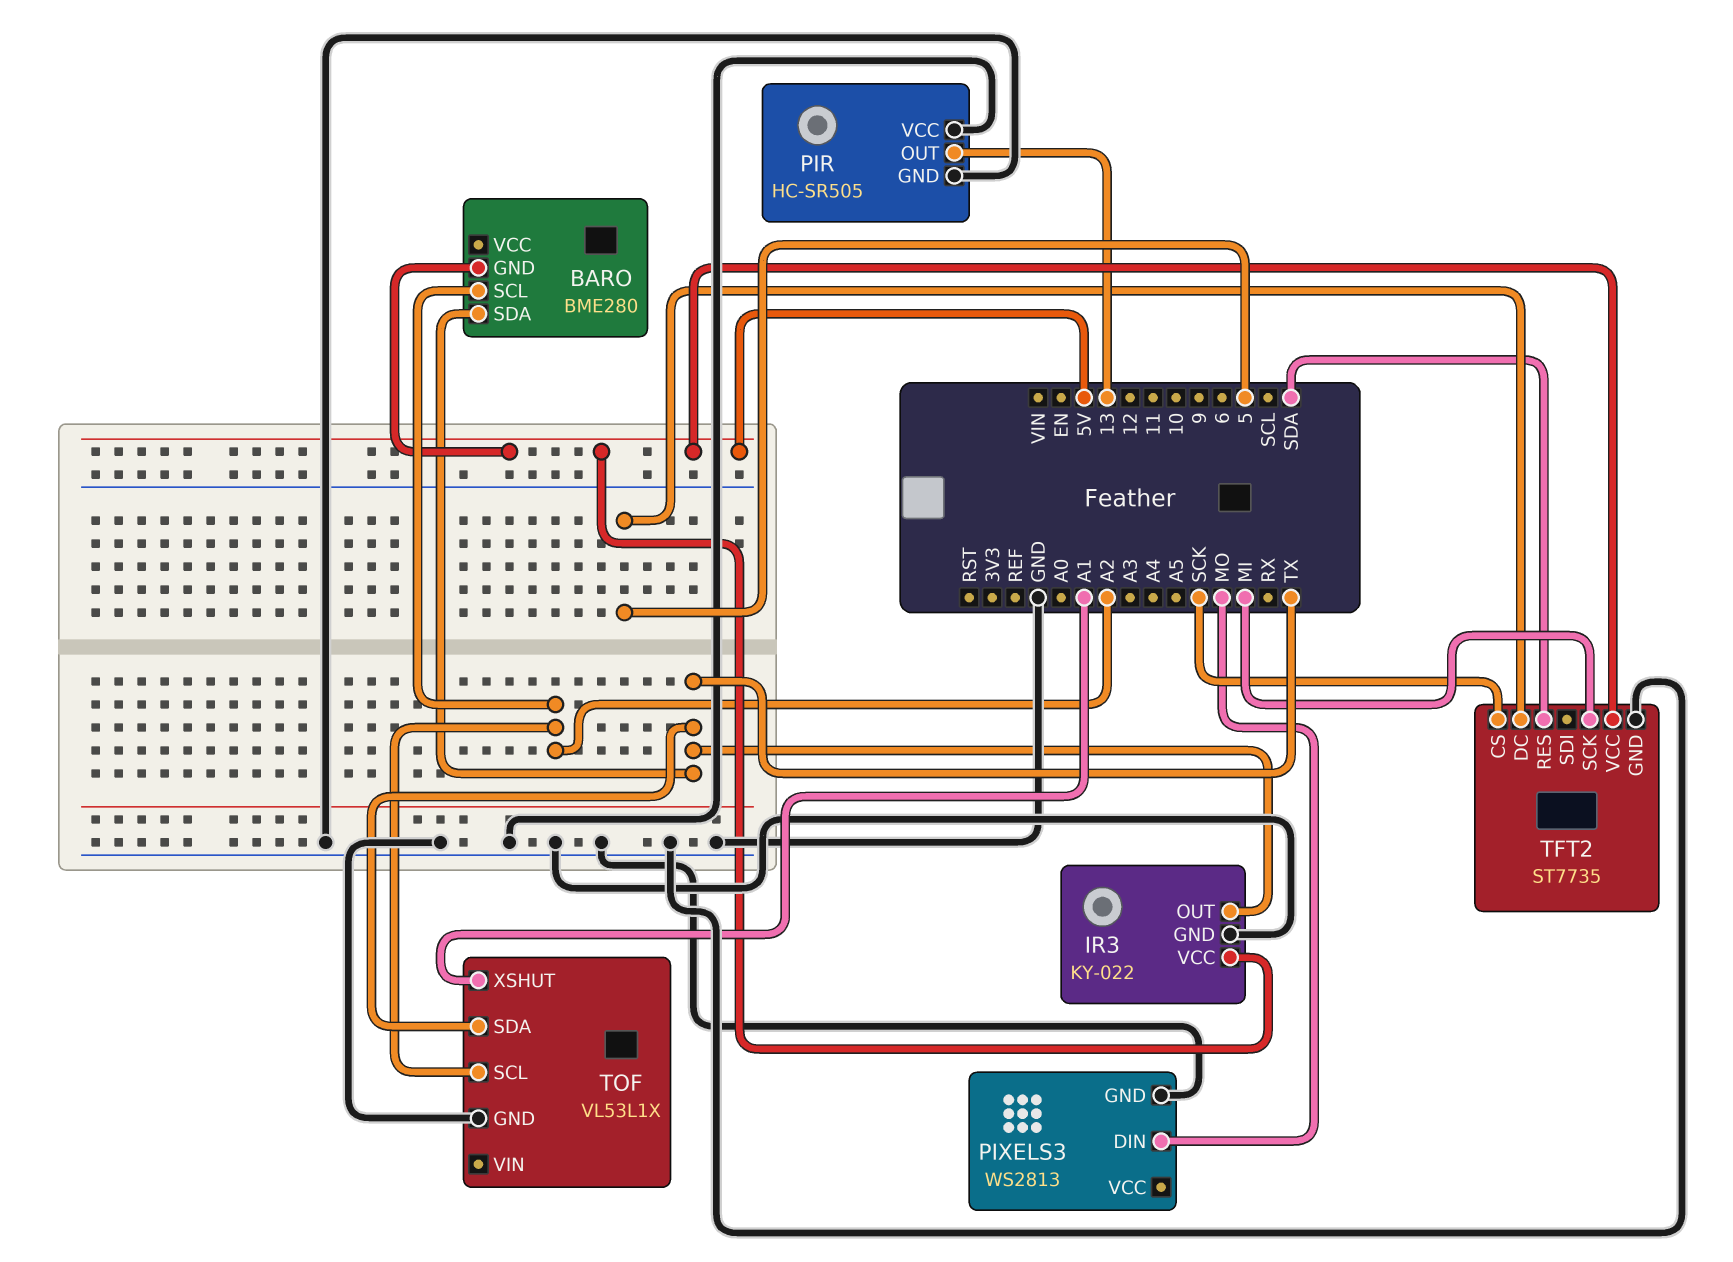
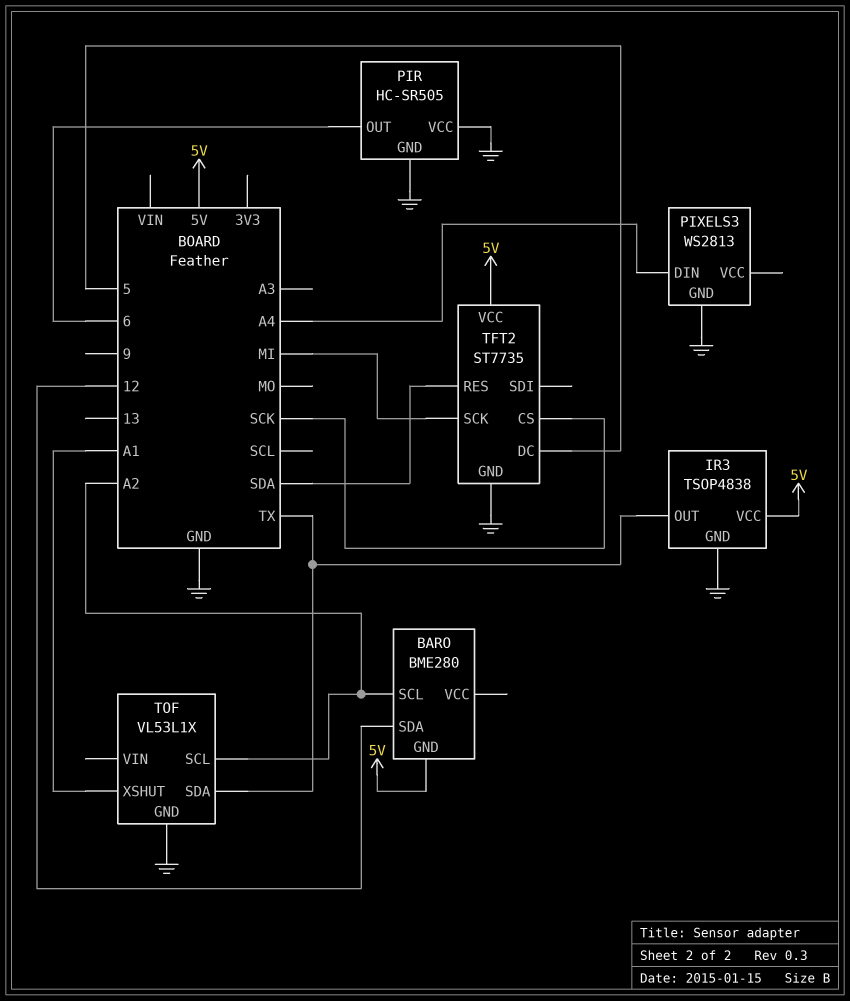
BARO pin SDA: TX -> 12
IR3: KY-022 -> TSOP4838
PIR pin OUT: 13 -> 6
PIXELS3 pin DIN: MO -> A4

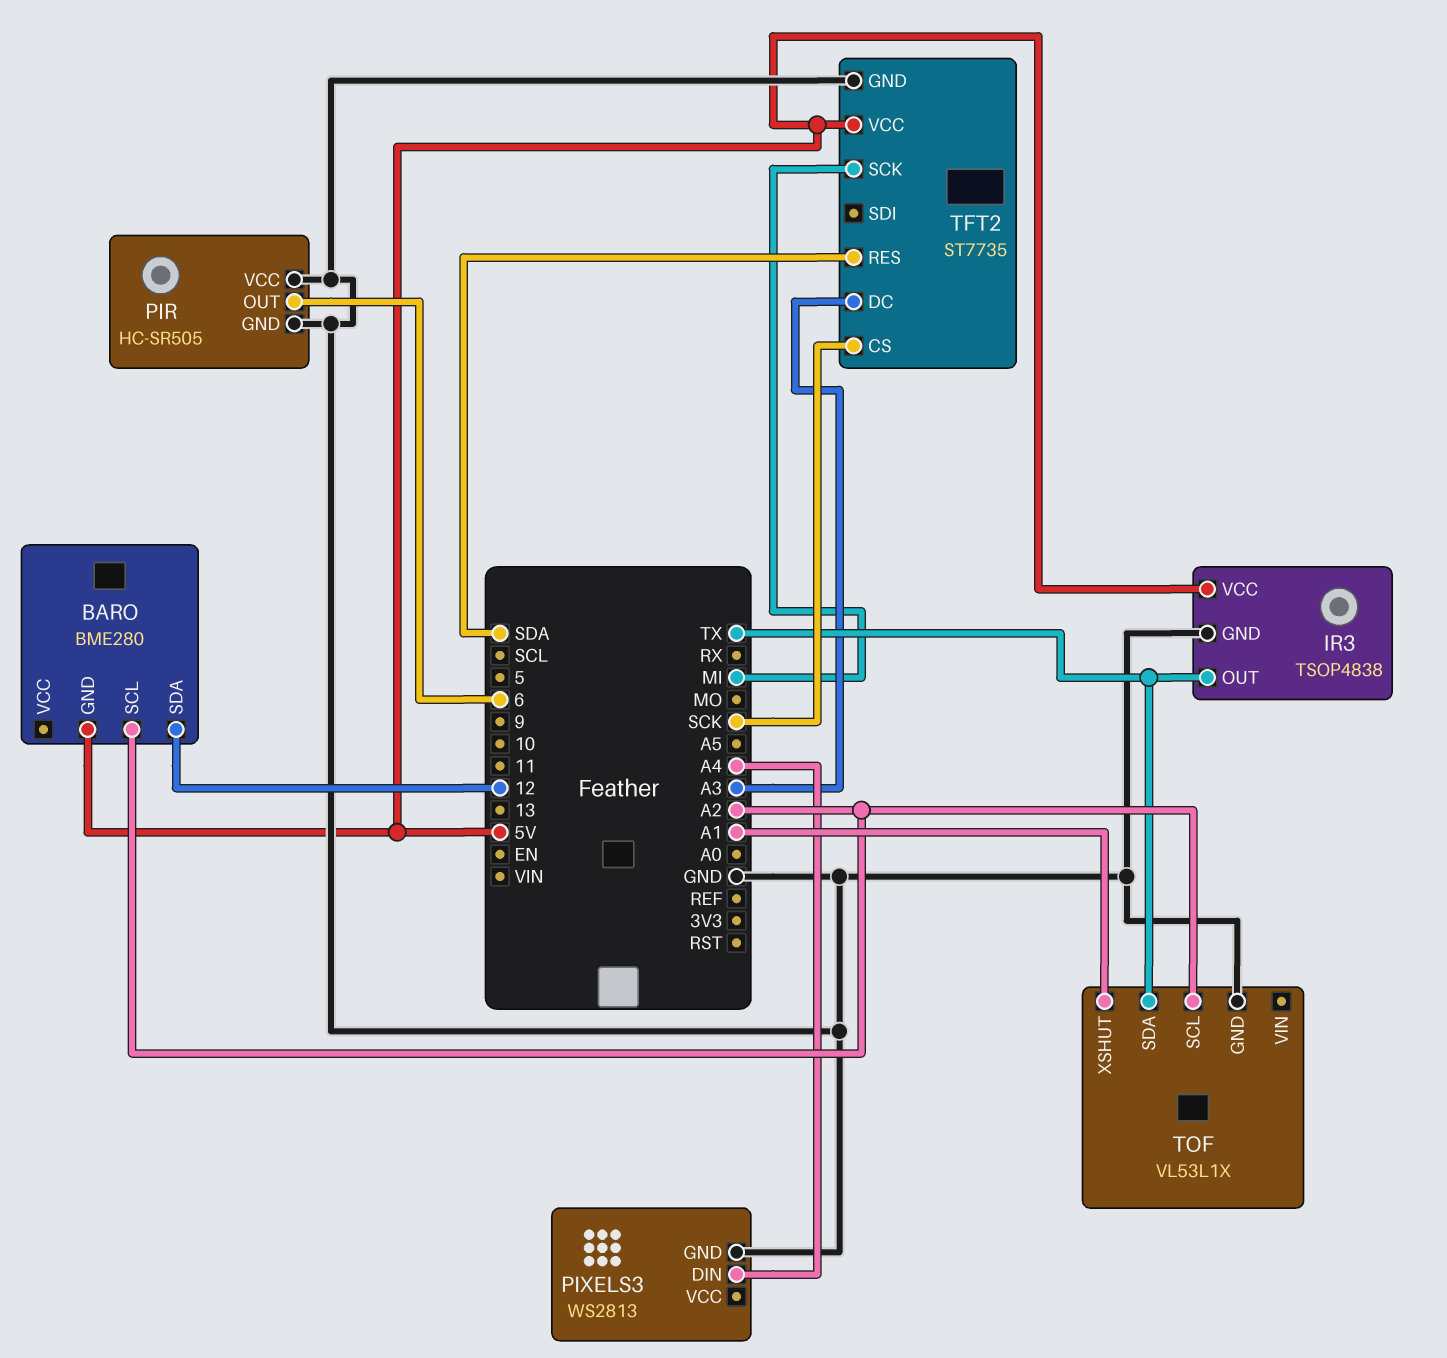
TFT2 pin DC: 5 -> A3

